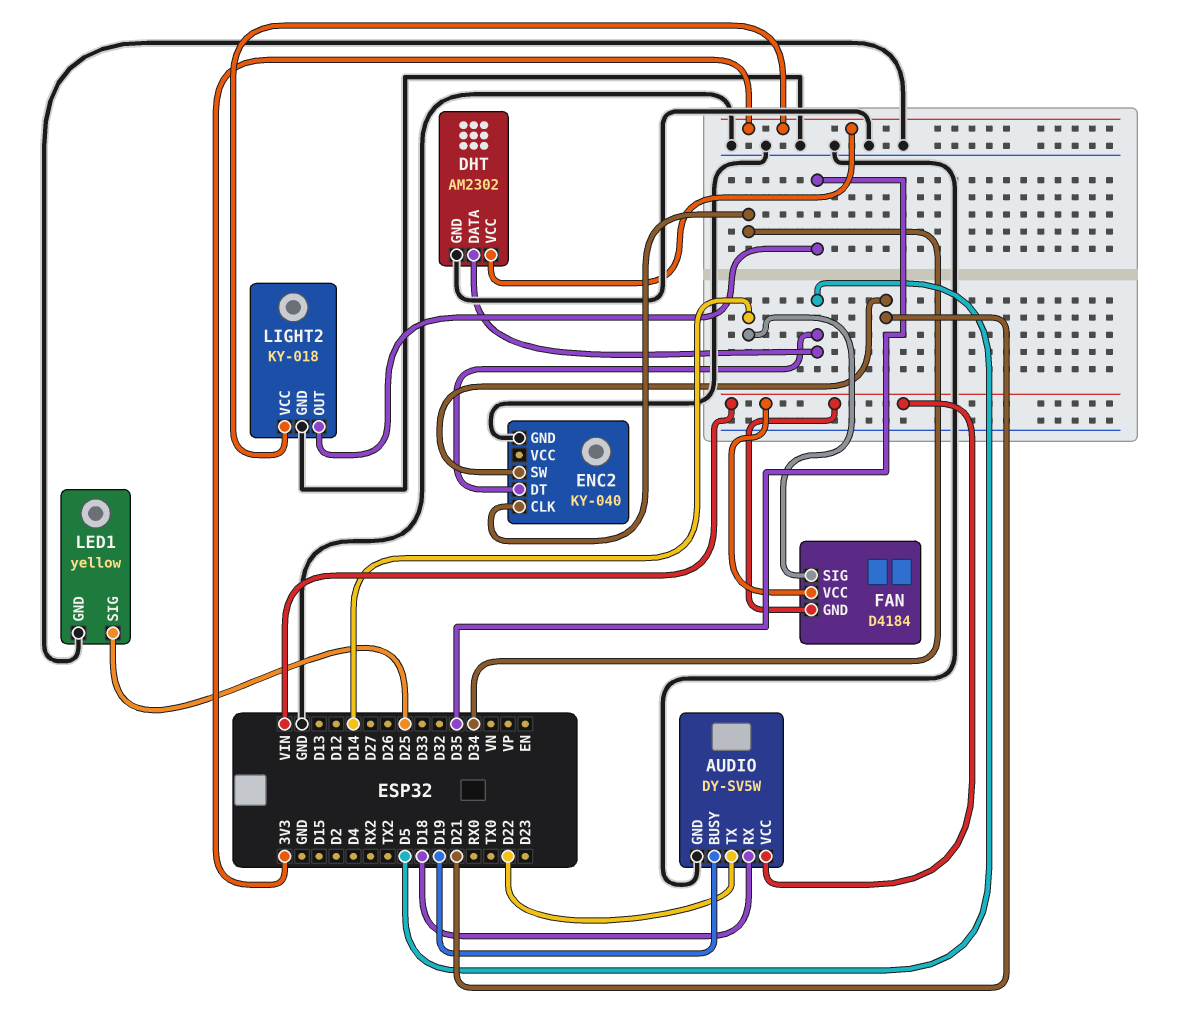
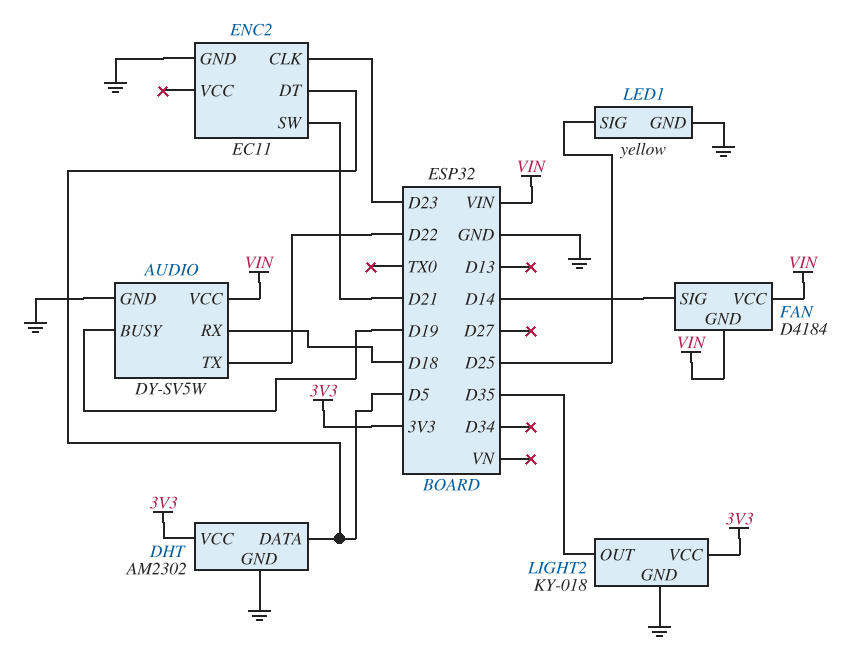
ENC2: KY-040 -> EC11
ENC2 pin CLK: D34 -> D23

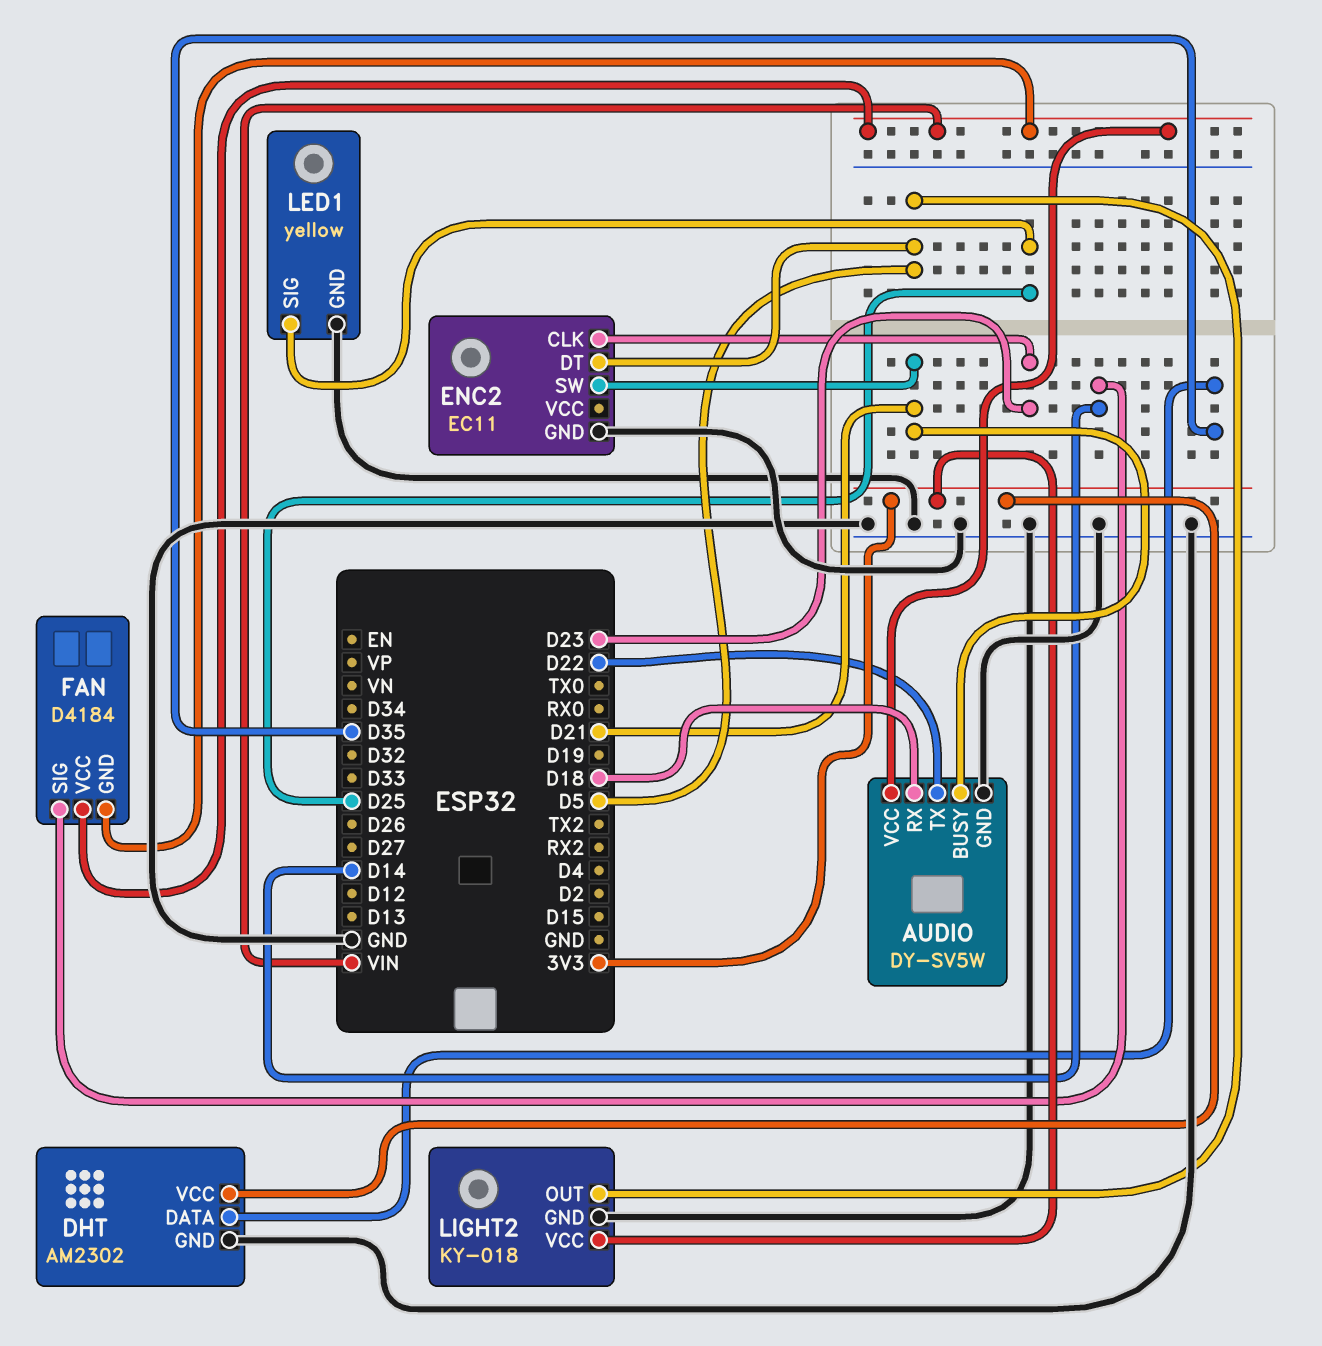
AUDIO pin BUSY: D19 -> D21
DHT pin DATA: D5 -> D35
LIGHT2 pin OUT: D35 -> D5

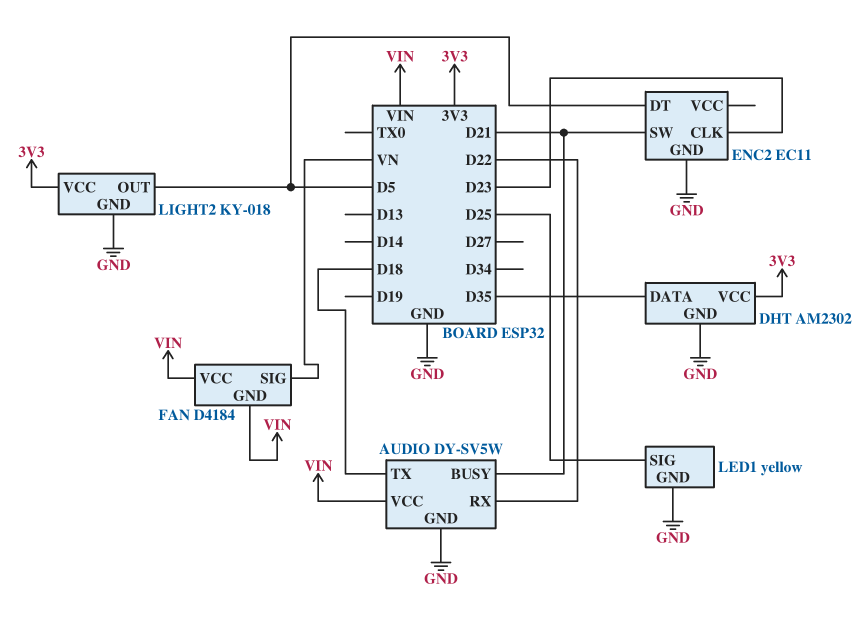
AUDIO pin RX: D18 -> D22
AUDIO pin TX: D22 -> D18
FAN pin SIG: D14 -> VN

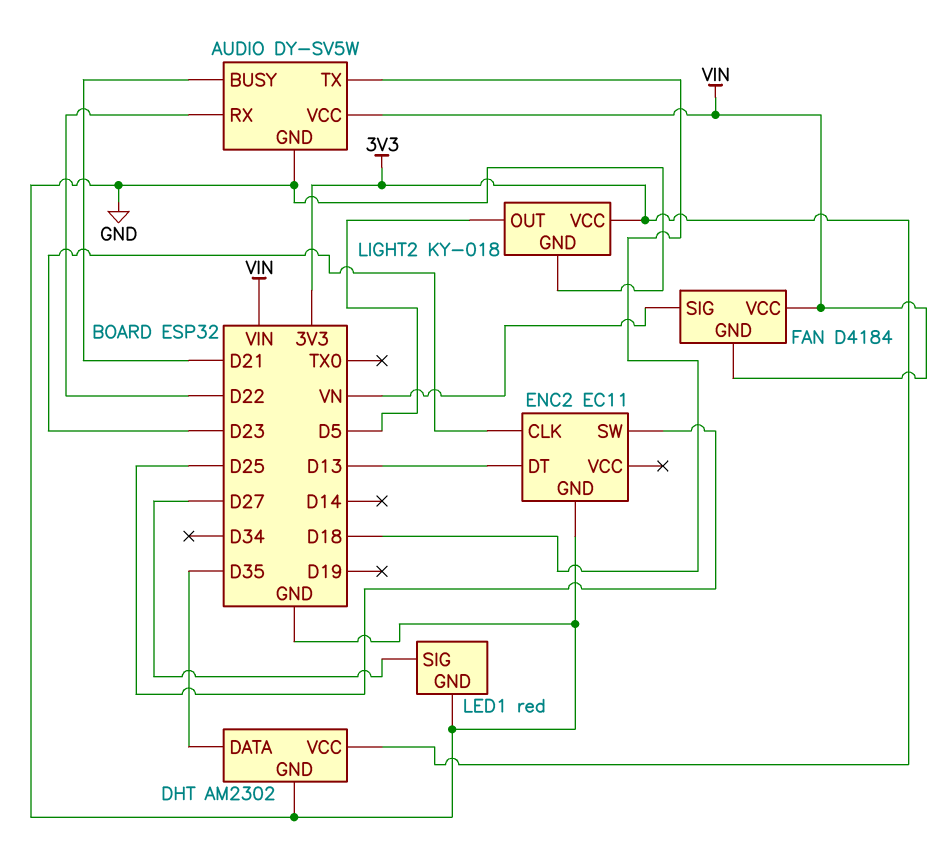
ENC2 pin DT: D5 -> D13
ENC2 pin SW: D21 -> D25
LED1: yellow -> red
LED1 pin SIG: D25 -> D27

